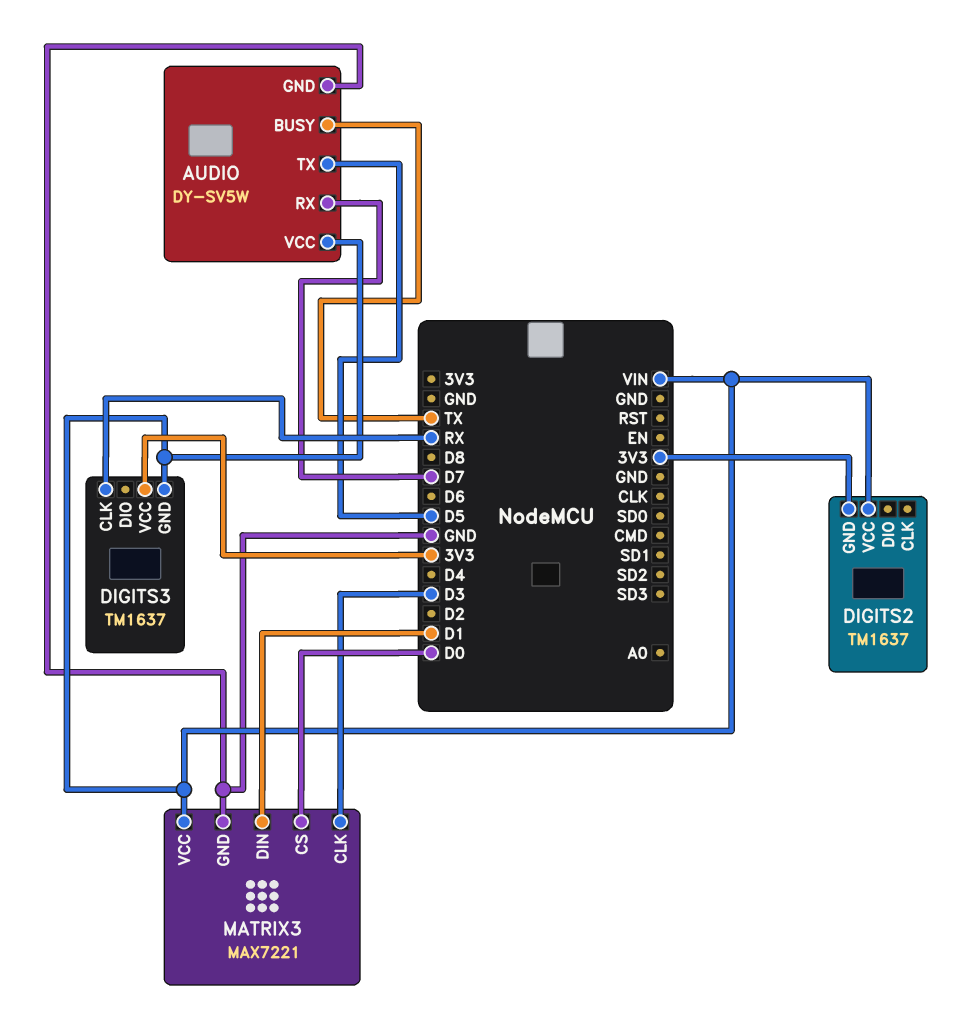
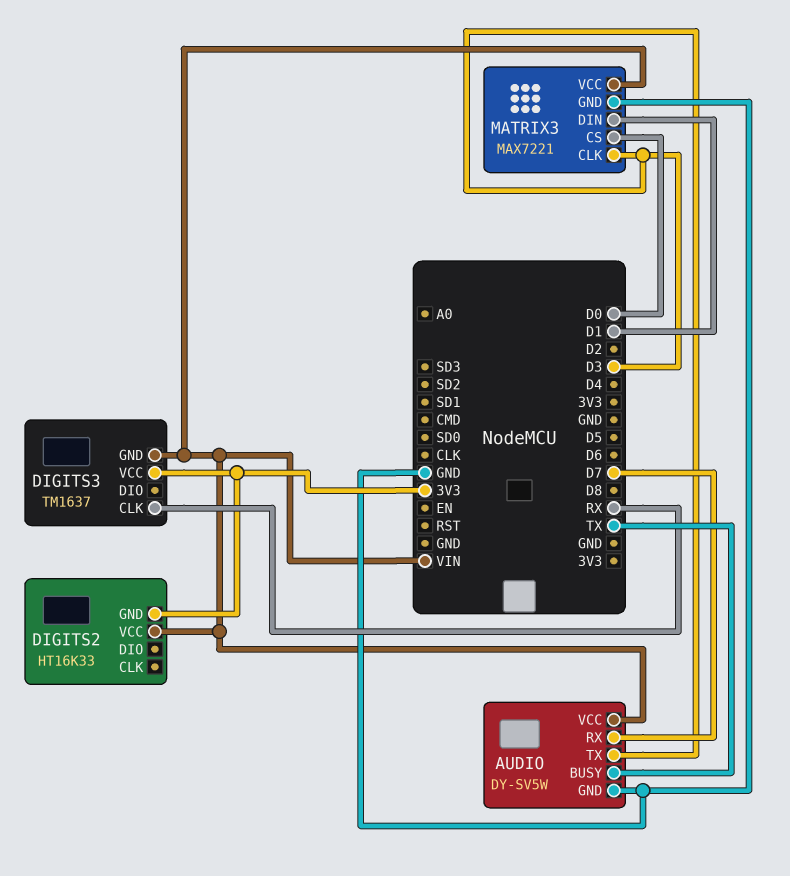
AUDIO pin TX: D5 -> D3
DIGITS2: TM1637 -> HT16K33

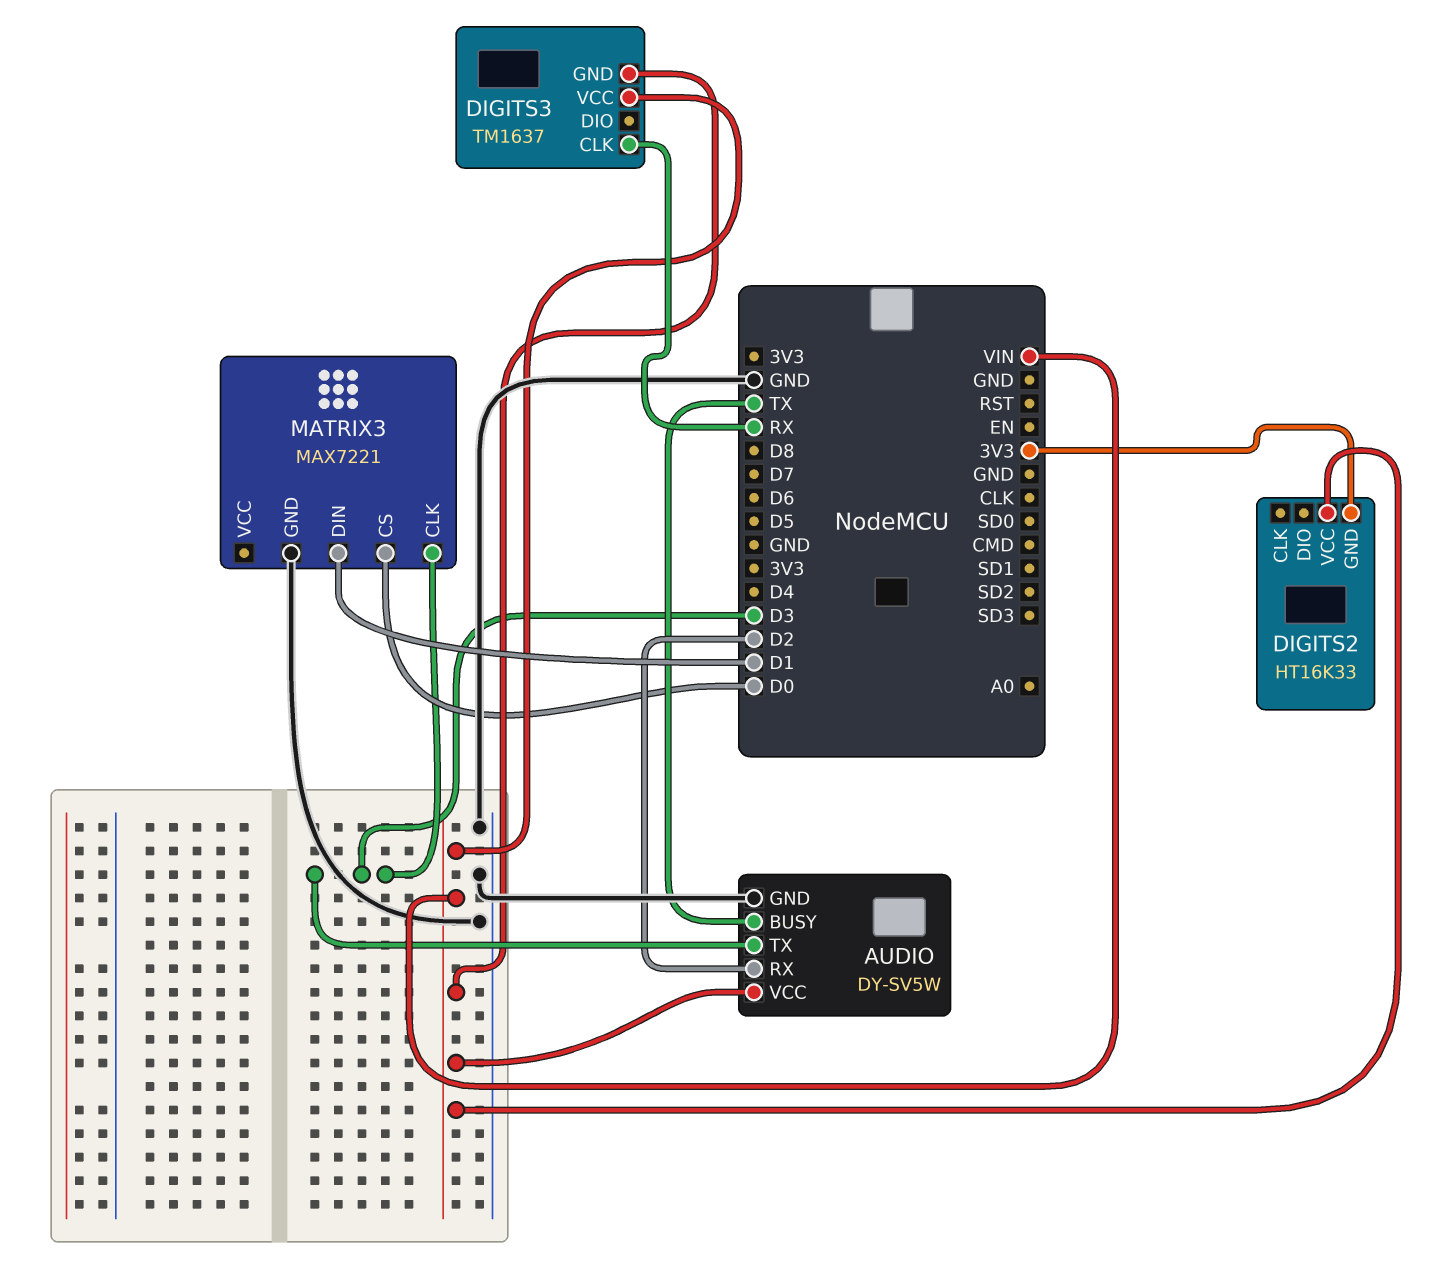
AUDIO pin RX: D7 -> D2
DIGITS3 pin VCC: 3V3 -> VIN
MATRIX3 pin VCC: VIN -> none

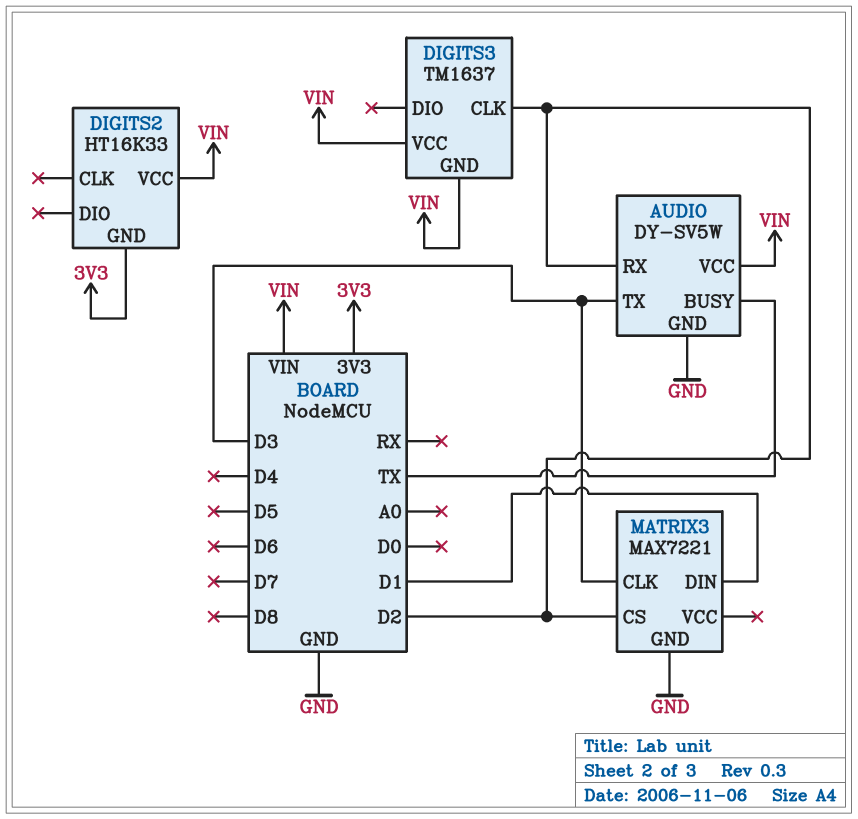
DIGITS3 pin CLK: RX -> D2
MATRIX3 pin CS: D0 -> D2

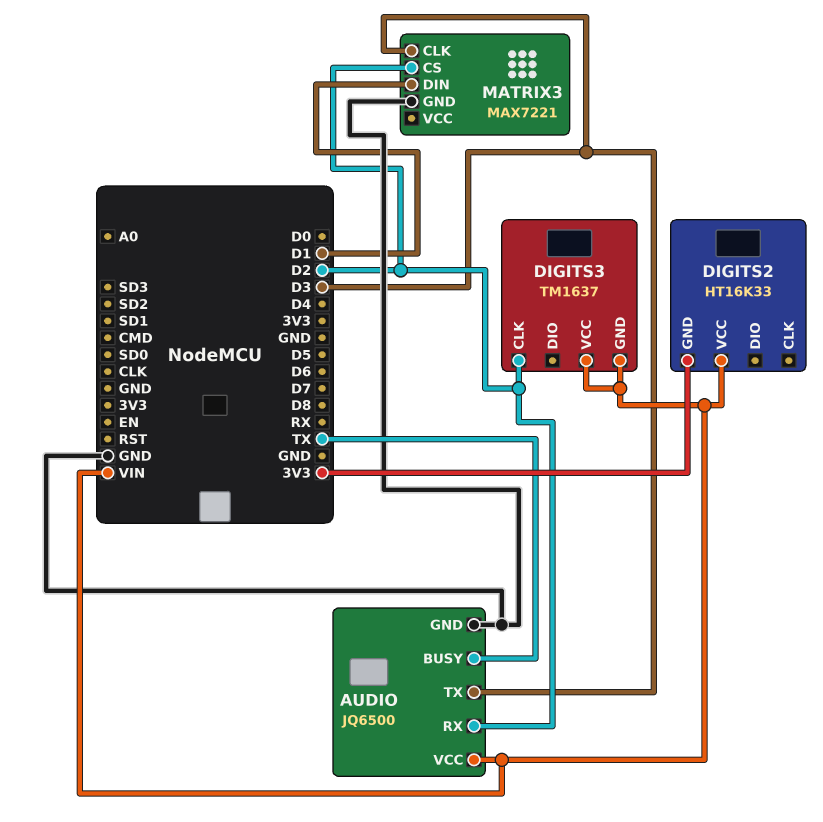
AUDIO: DY-SV5W -> JQ6500

